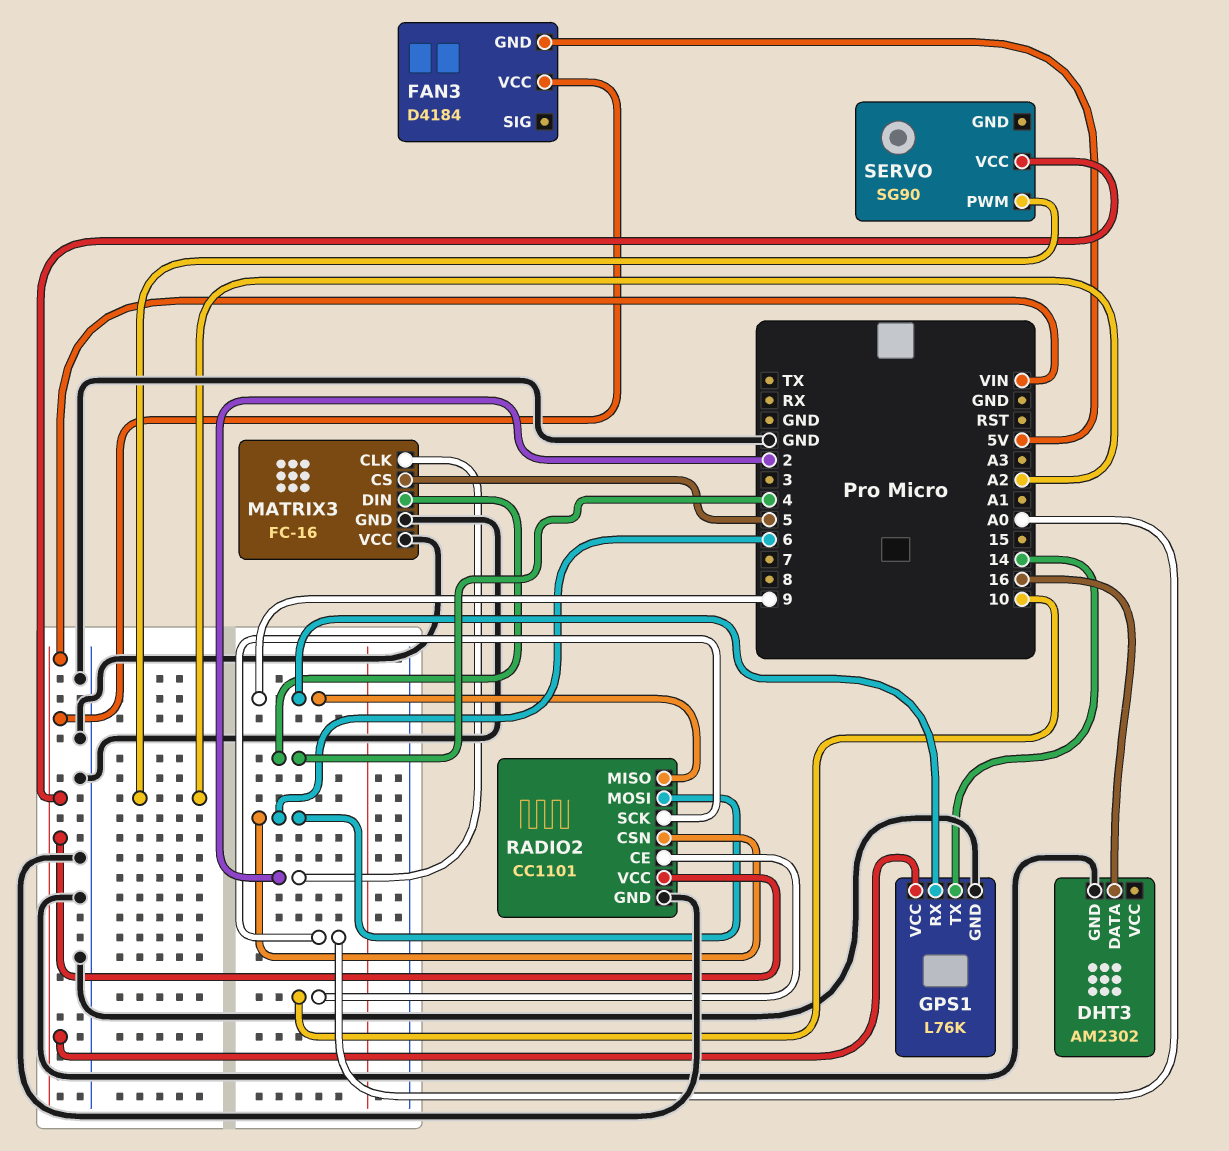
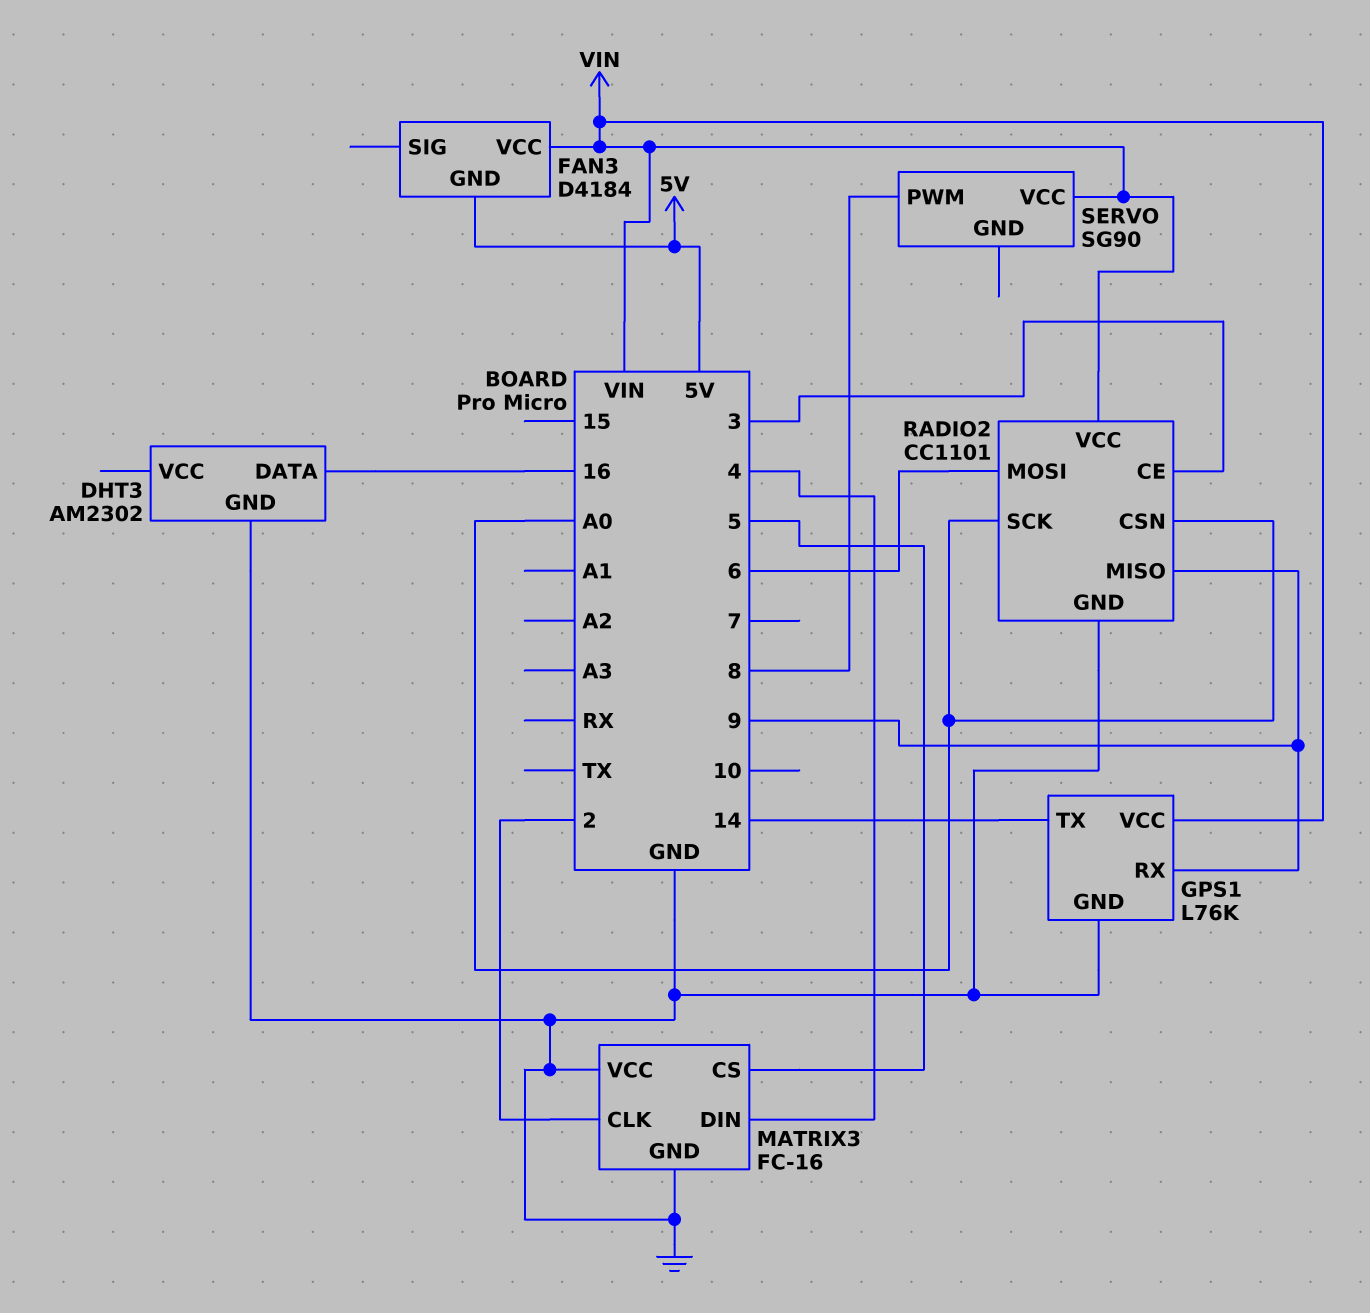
RADIO2 pin CE: 10 -> 3
RADIO2 pin CSN: 6 -> A0
SERVO pin PWM: A2 -> 8

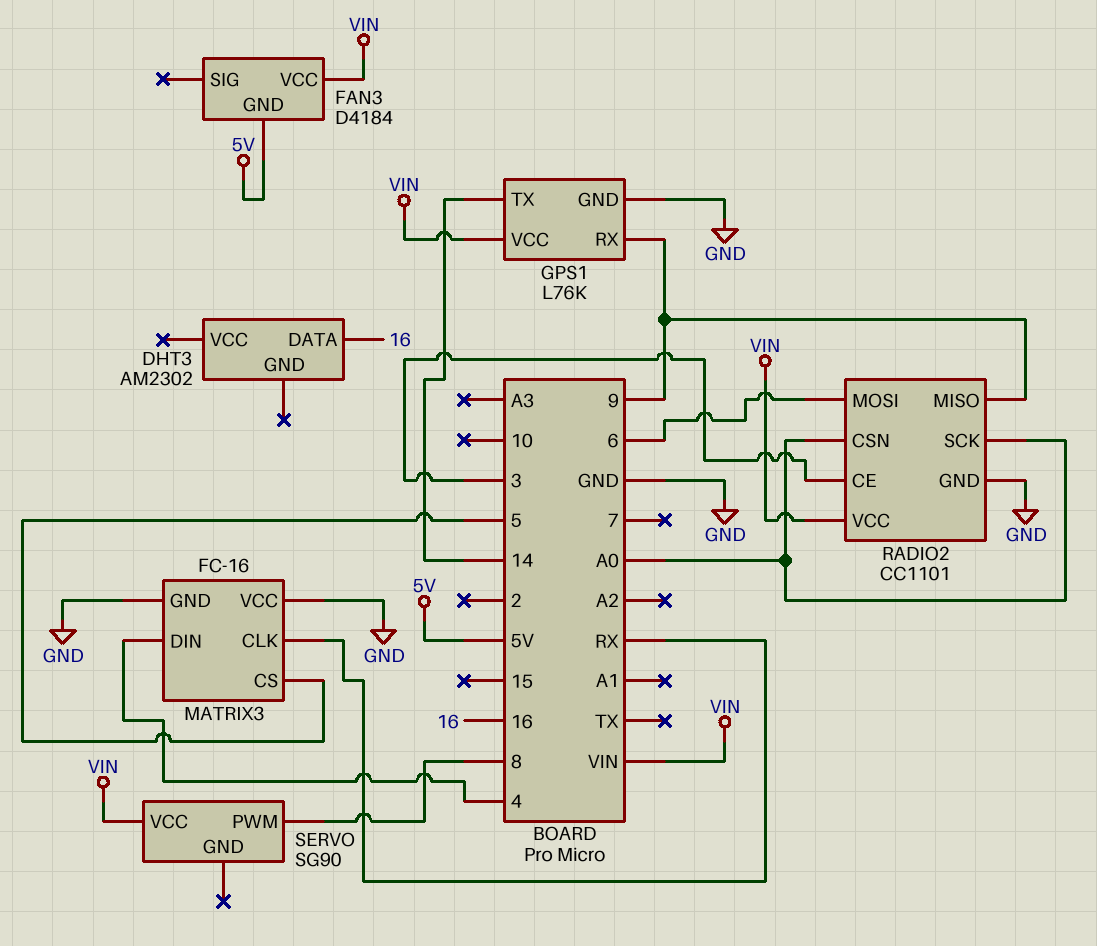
DHT3 pin GND: GND -> none
MATRIX3 pin CLK: 2 -> RX

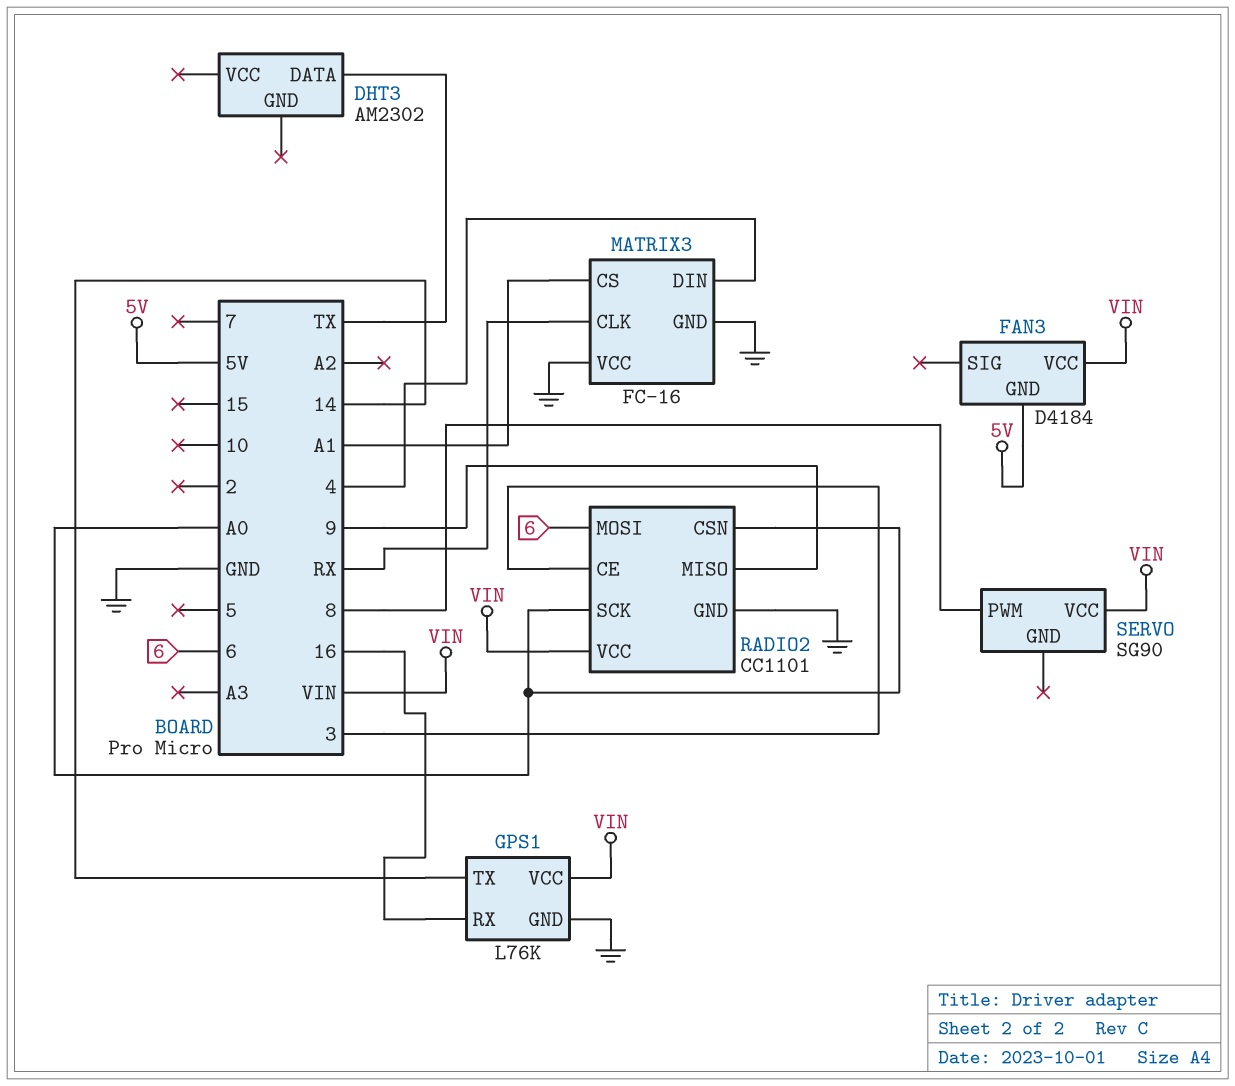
DHT3 pin DATA: 16 -> TX
GPS1 pin RX: 9 -> 16
MATRIX3 pin CS: 5 -> A1

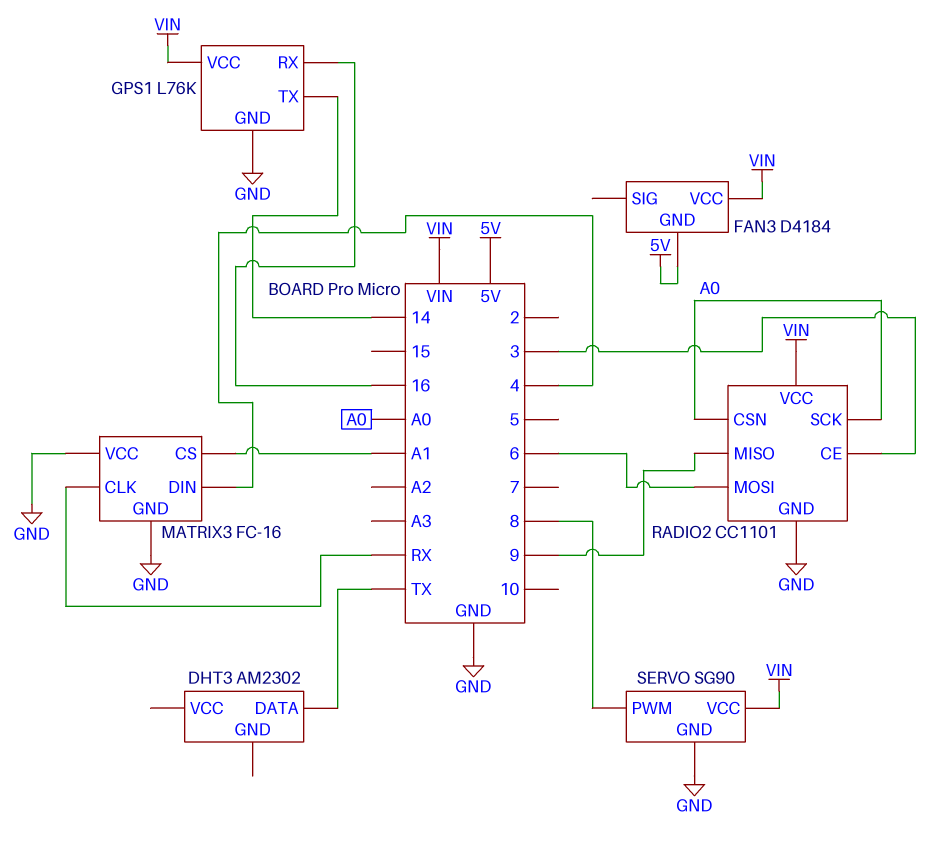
SERVO pin GND: none -> GND

